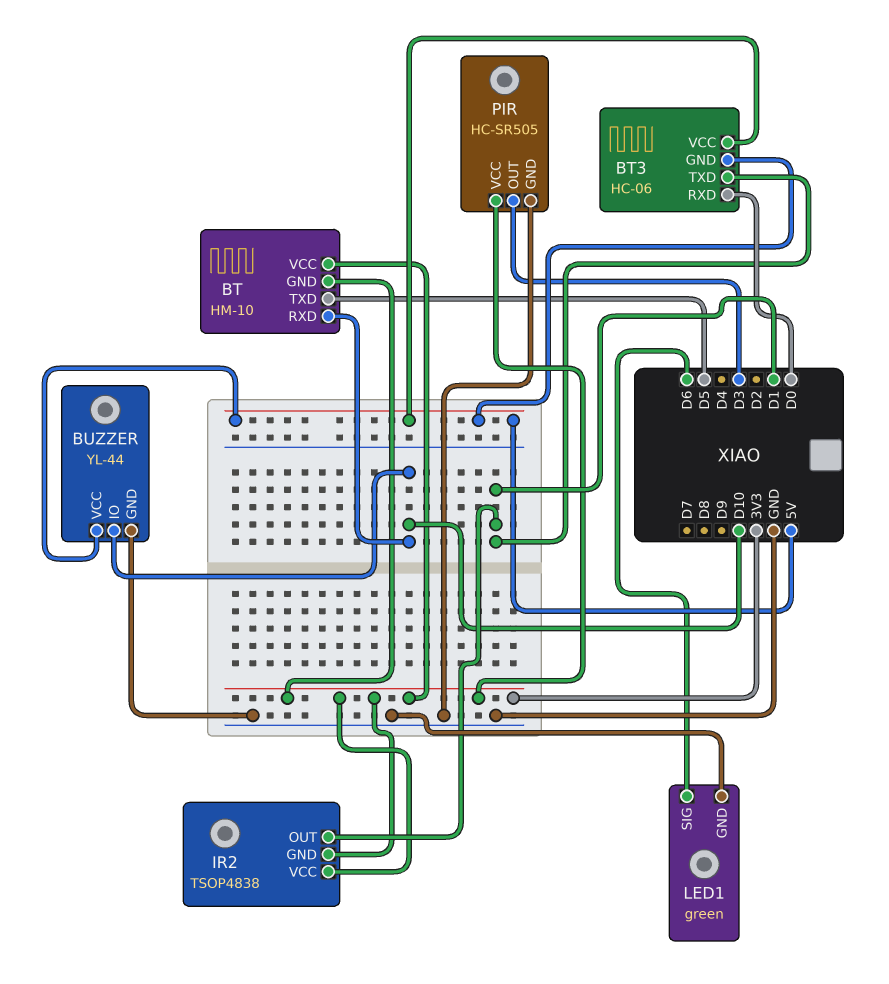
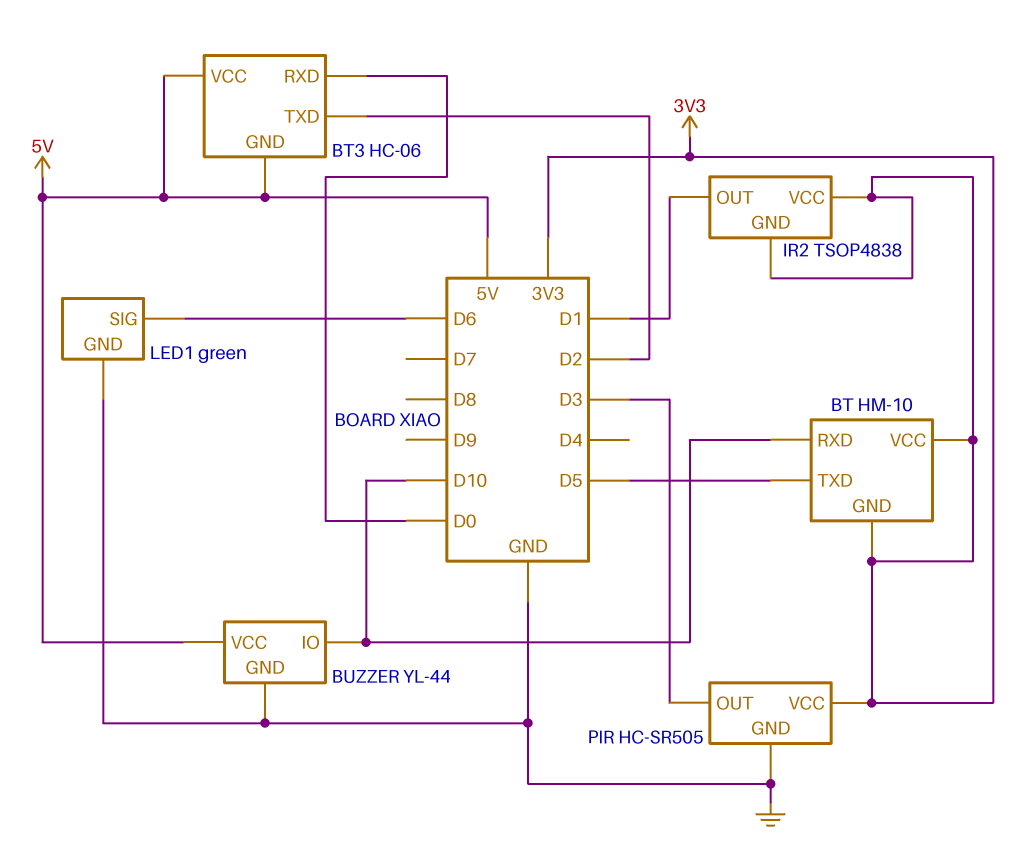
BT3 pin TXD: D1 -> D2

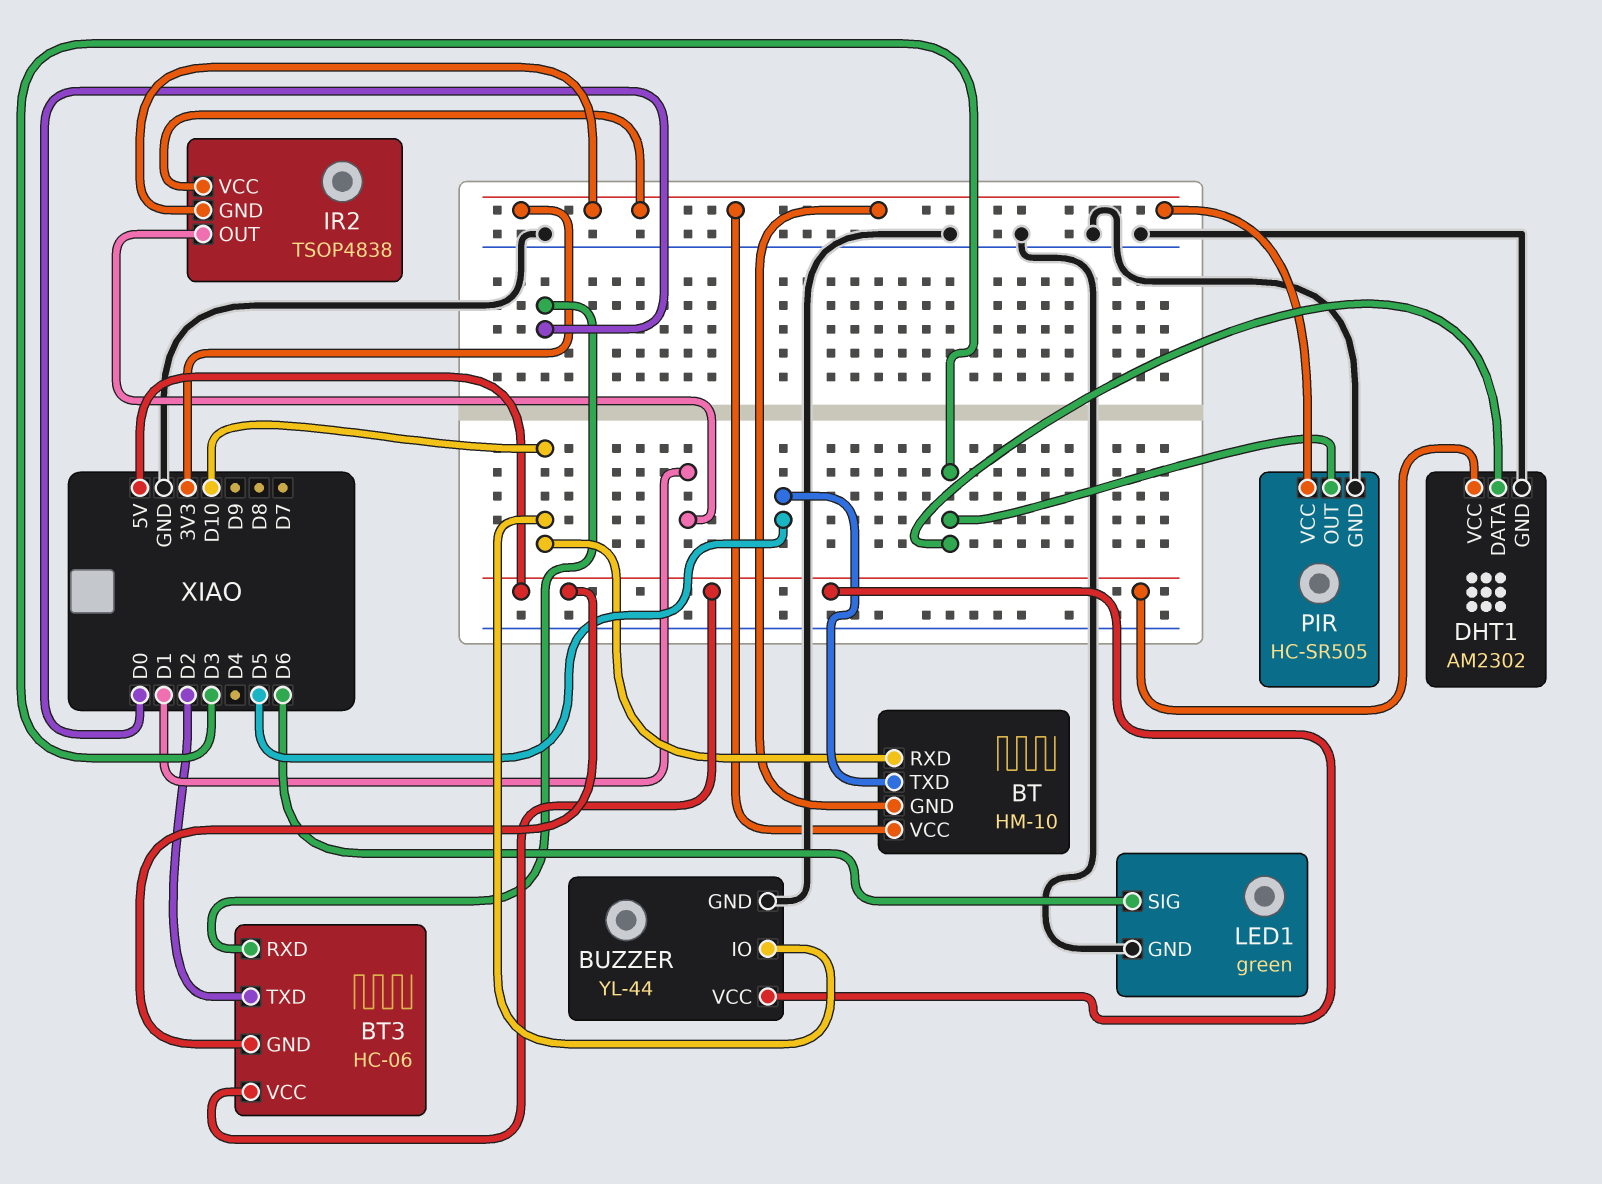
DHT1: none -> AM2302
DHT1 pin DATA: none -> D3
DHT1 pin GND: none -> GND
DHT1 pin VCC: none -> 5V

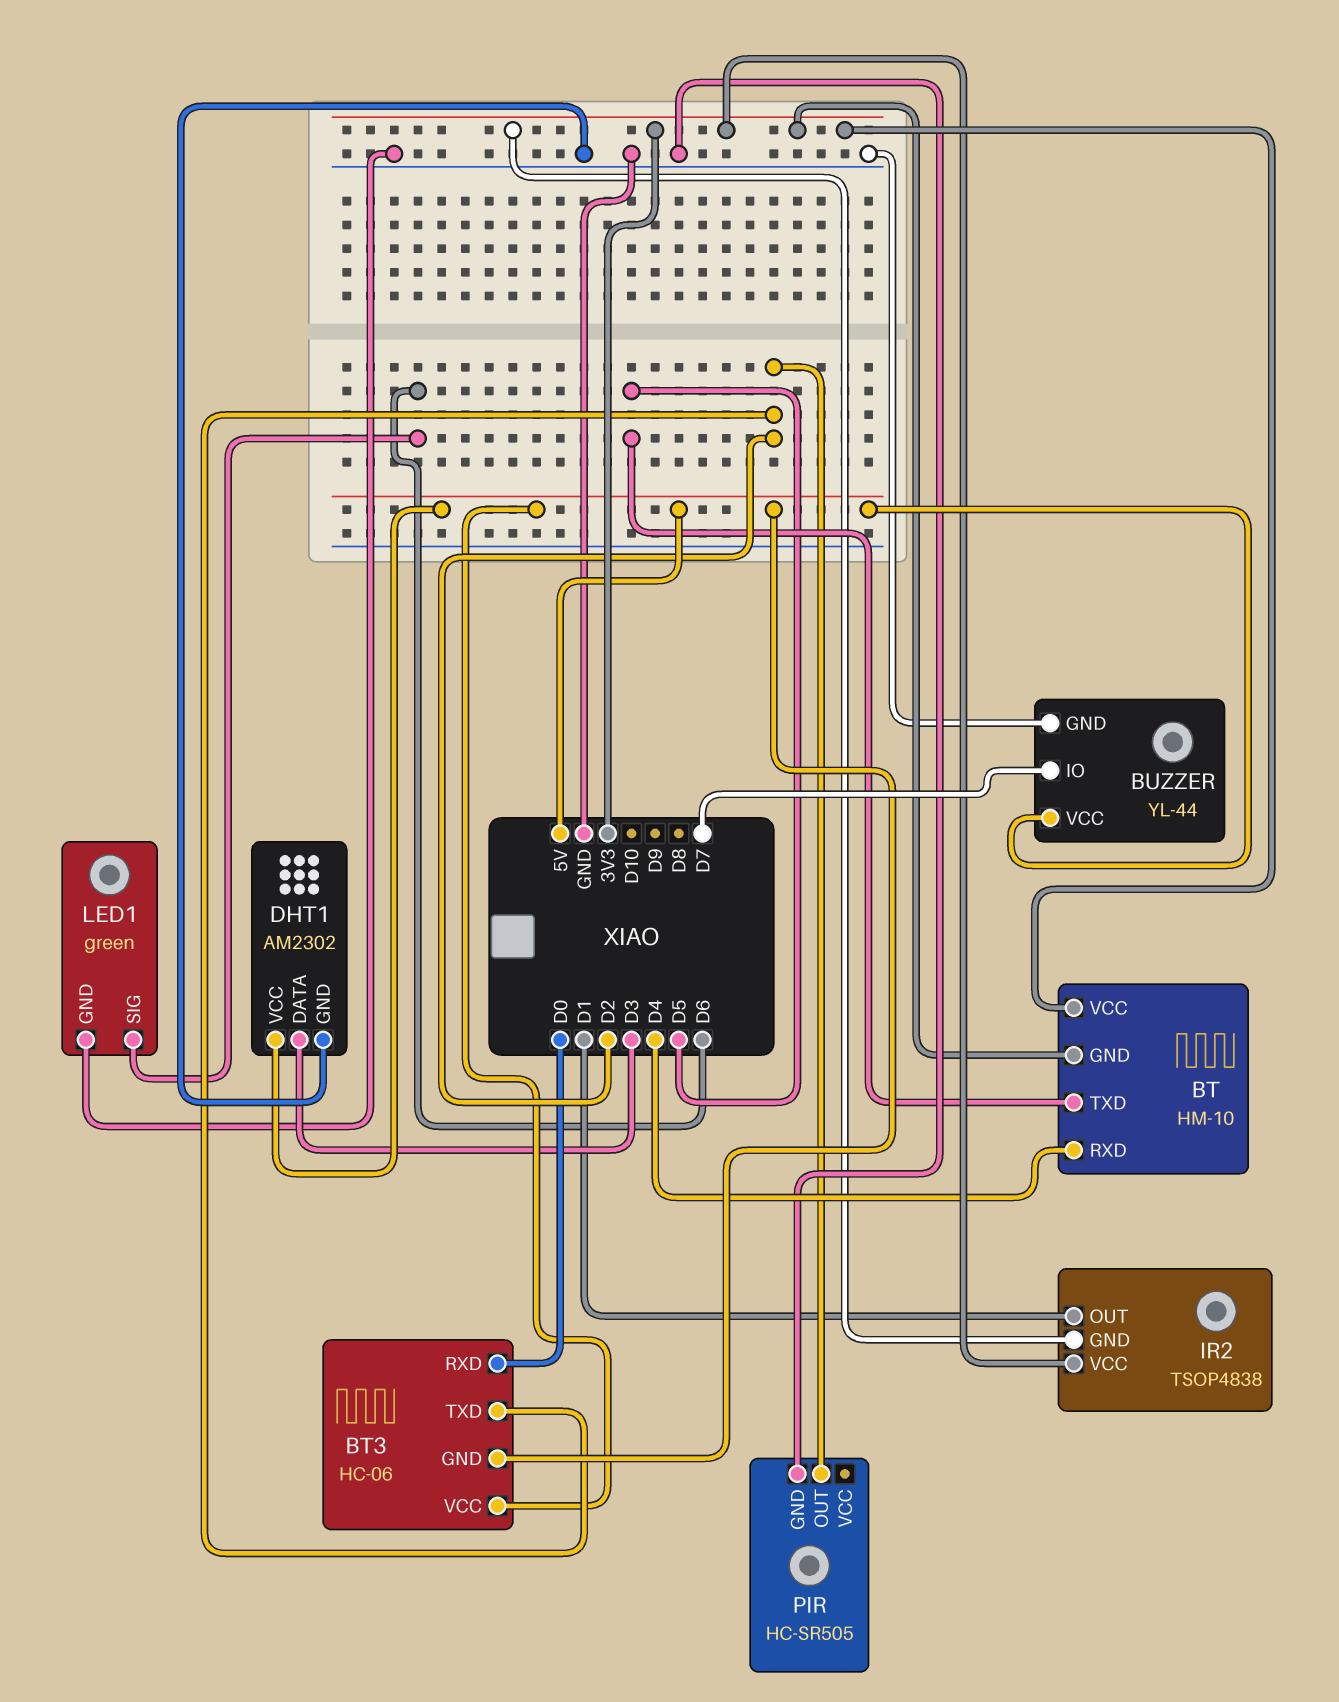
BT pin RXD: D10 -> D4
BUZZER pin IO: D10 -> D7
PIR pin OUT: D3 -> D2
PIR pin VCC: 3V3 -> none

